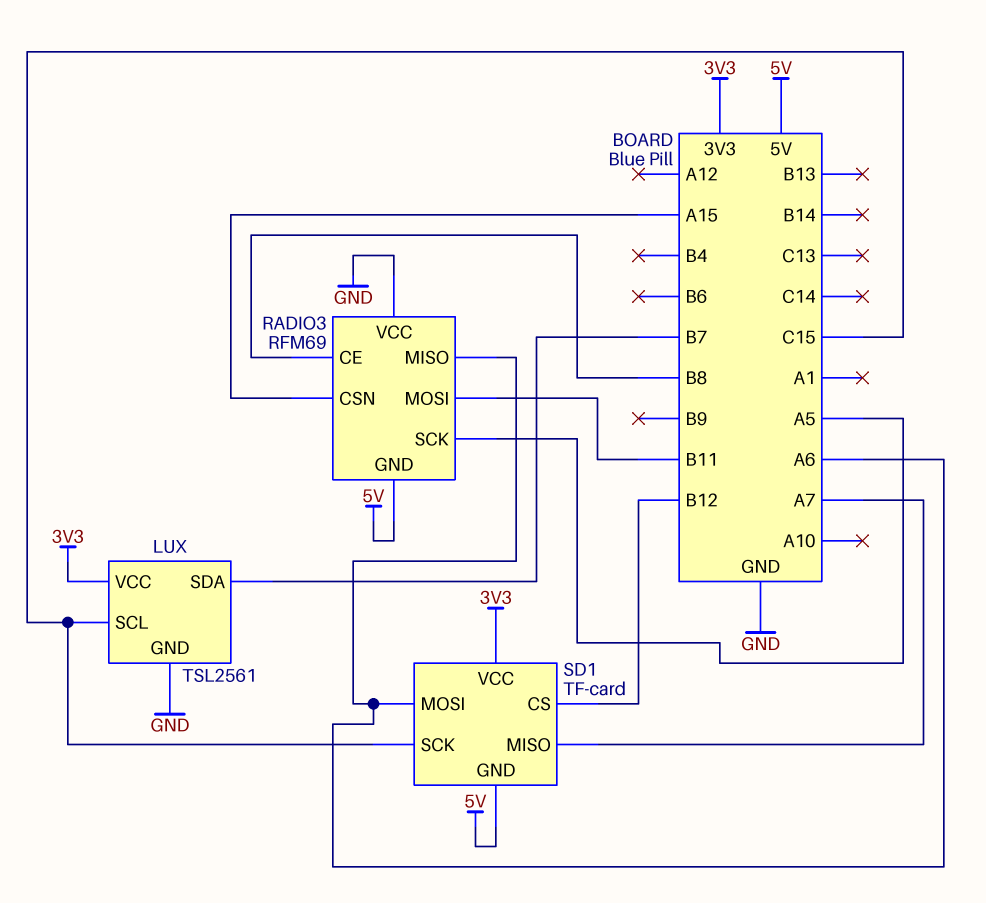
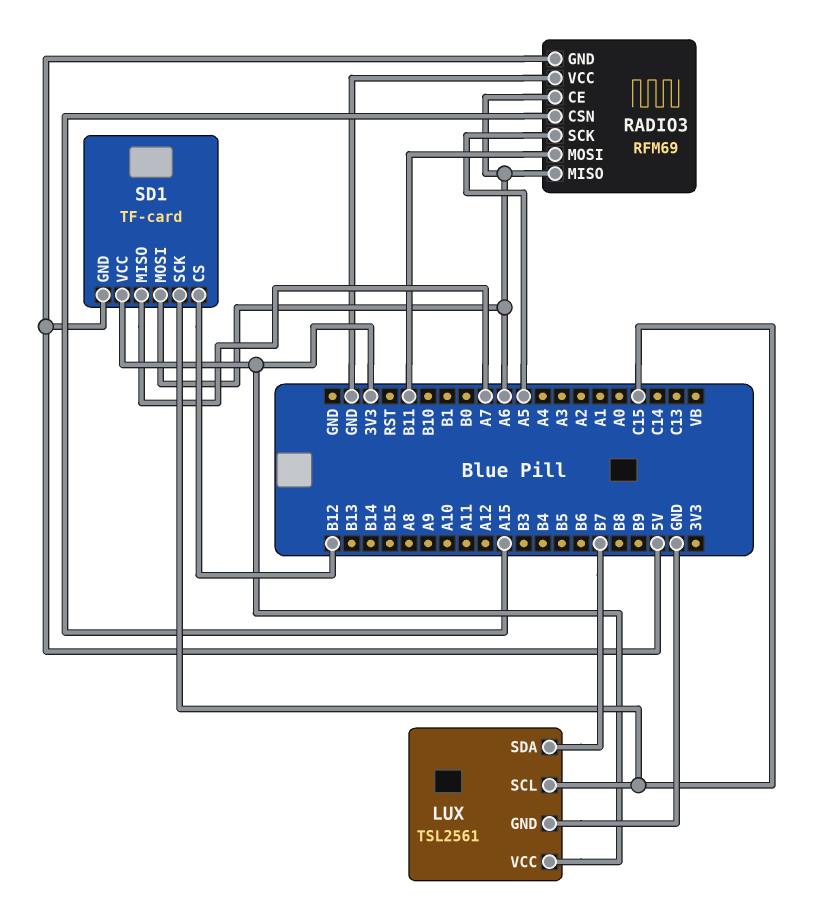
RADIO3 pin CE: B8 -> A6

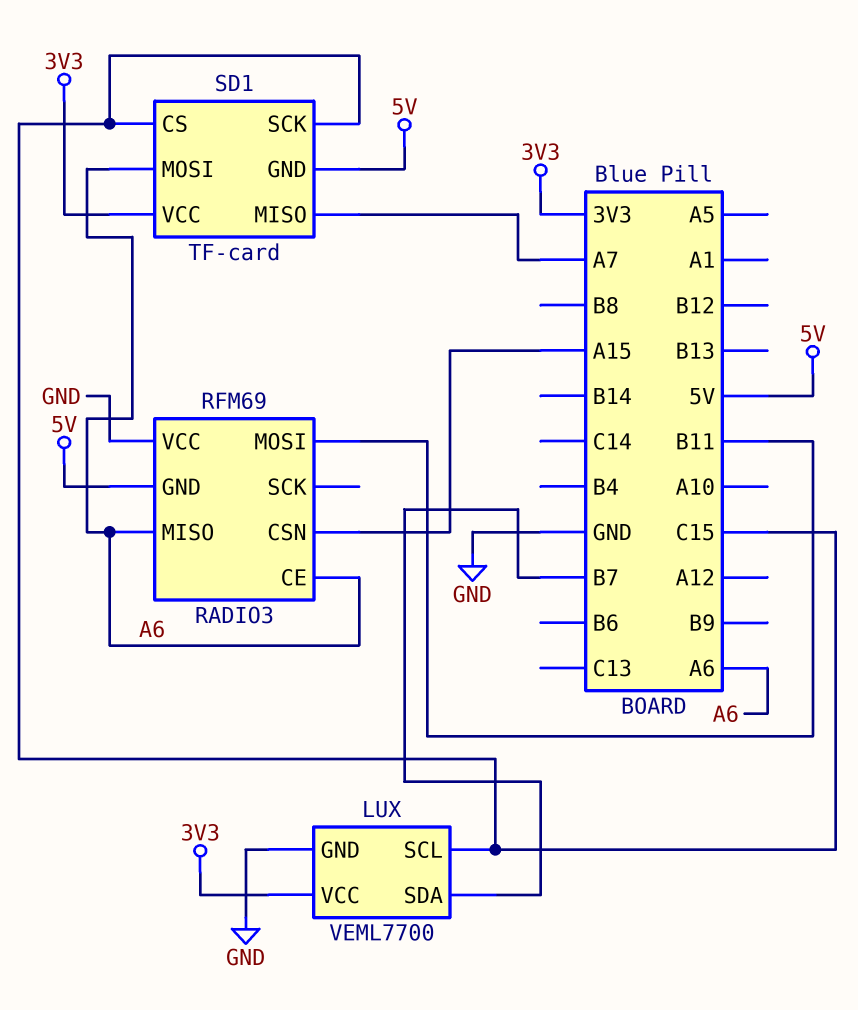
LUX: TSL2561 -> VEML7700
RADIO3 pin SCK: A5 -> none
SD1 pin CS: B12 -> C15

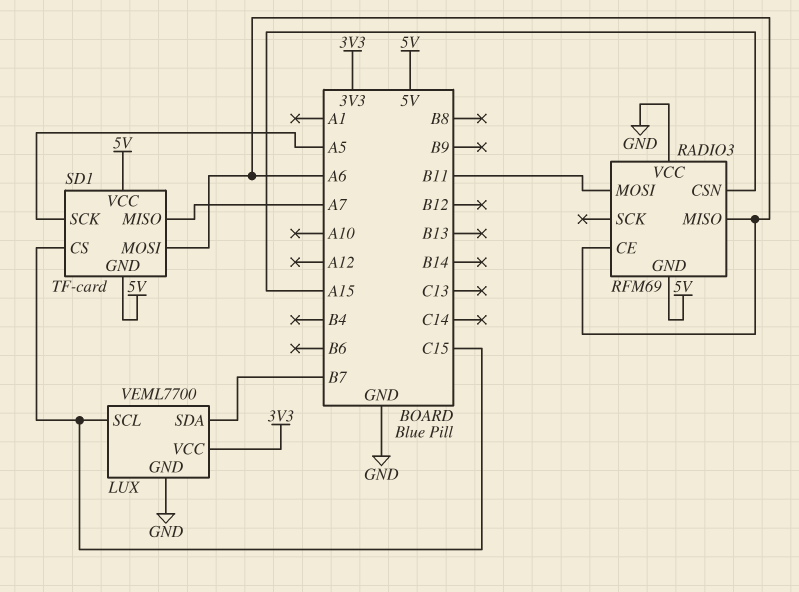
SD1 pin SCK: C15 -> A5
SD1 pin VCC: 3V3 -> 5V

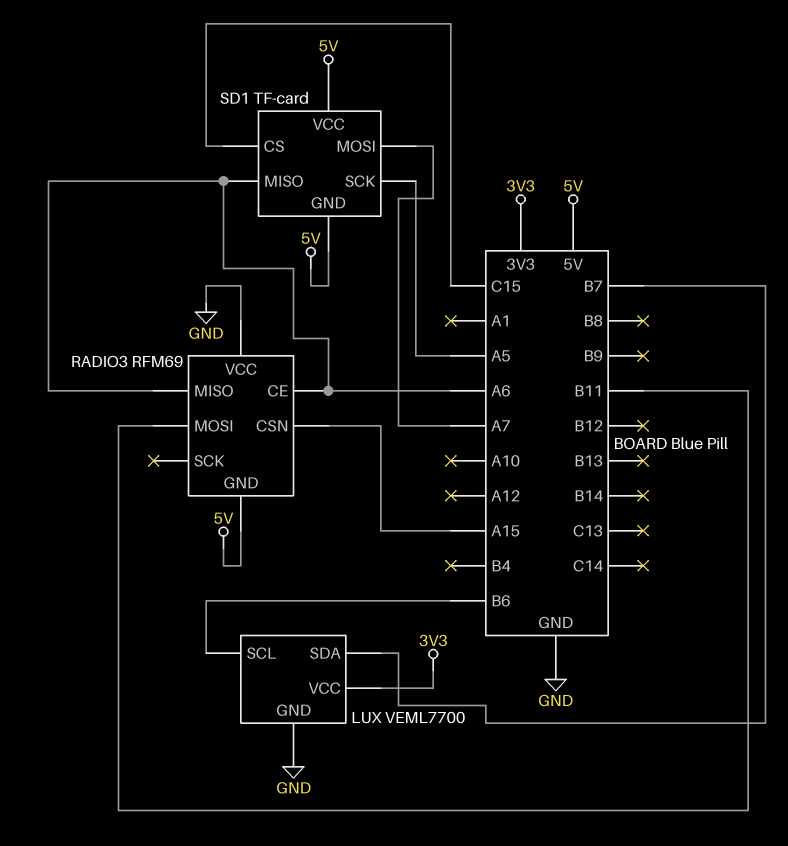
LUX pin SCL: C15 -> B6
SD1 pin MISO: A7 -> A6
SD1 pin MOSI: A6 -> A7

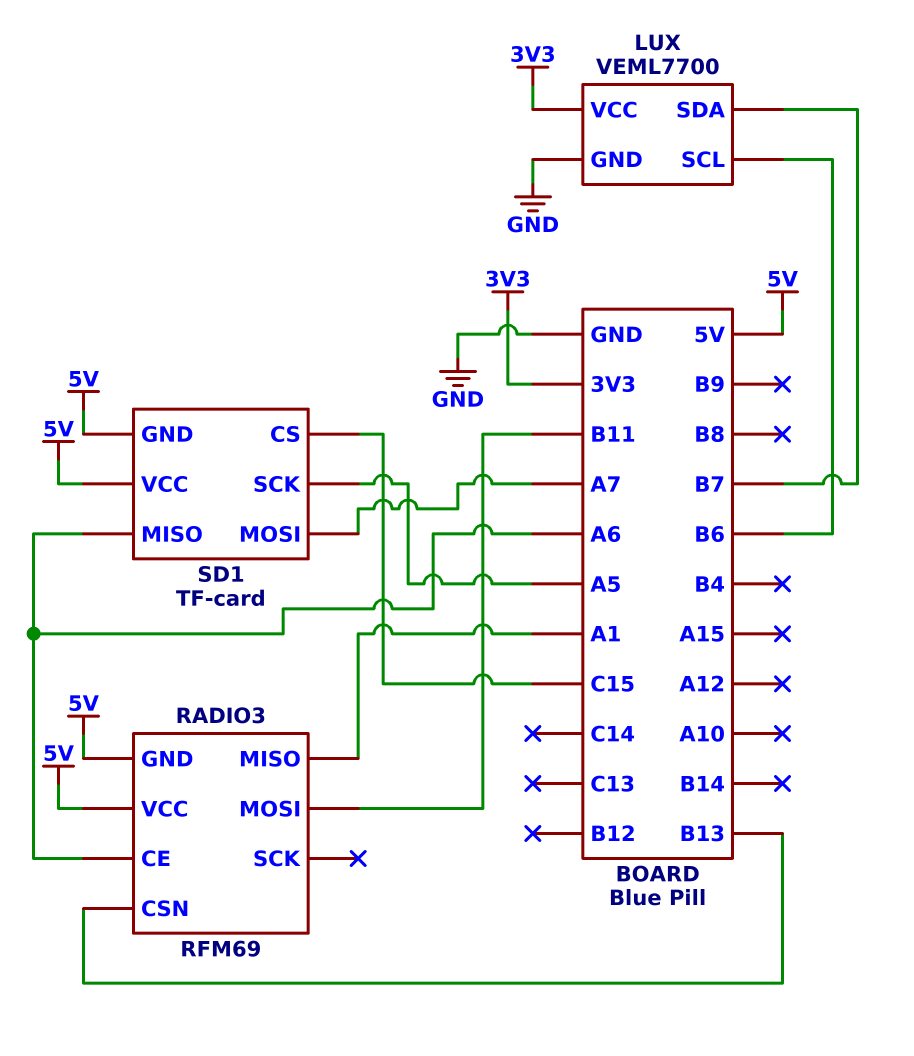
RADIO3 pin CSN: A15 -> B13
RADIO3 pin MISO: A6 -> A1
RADIO3 pin VCC: GND -> 5V

